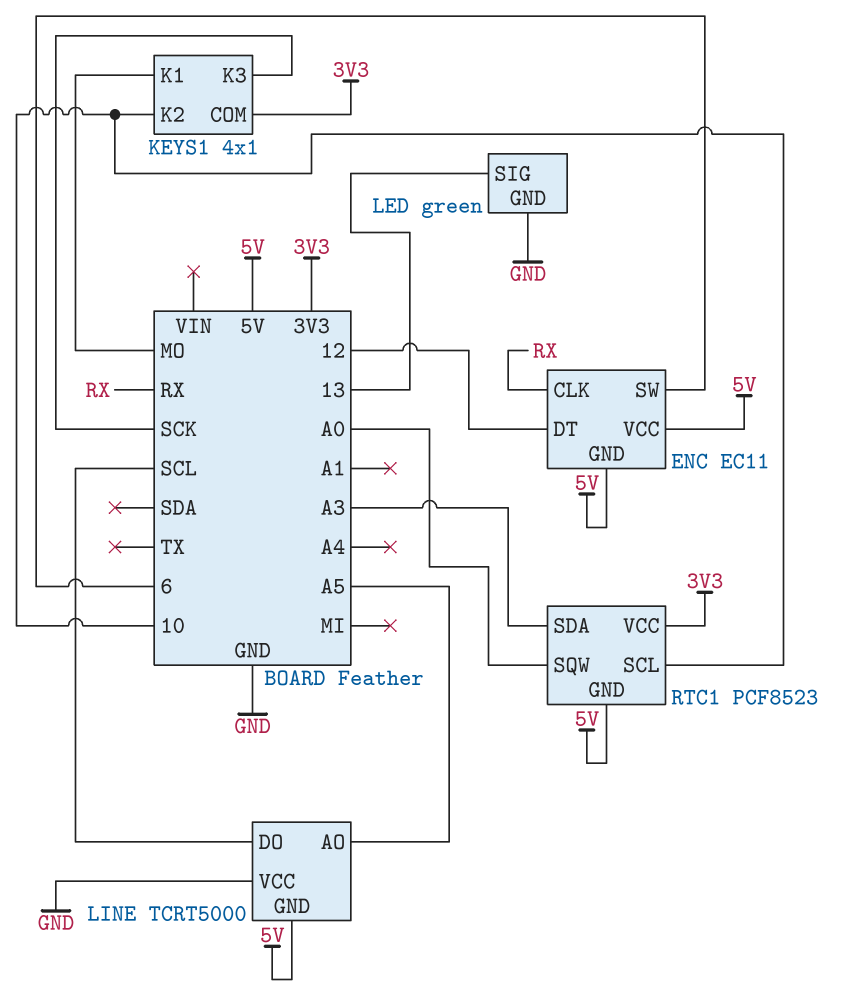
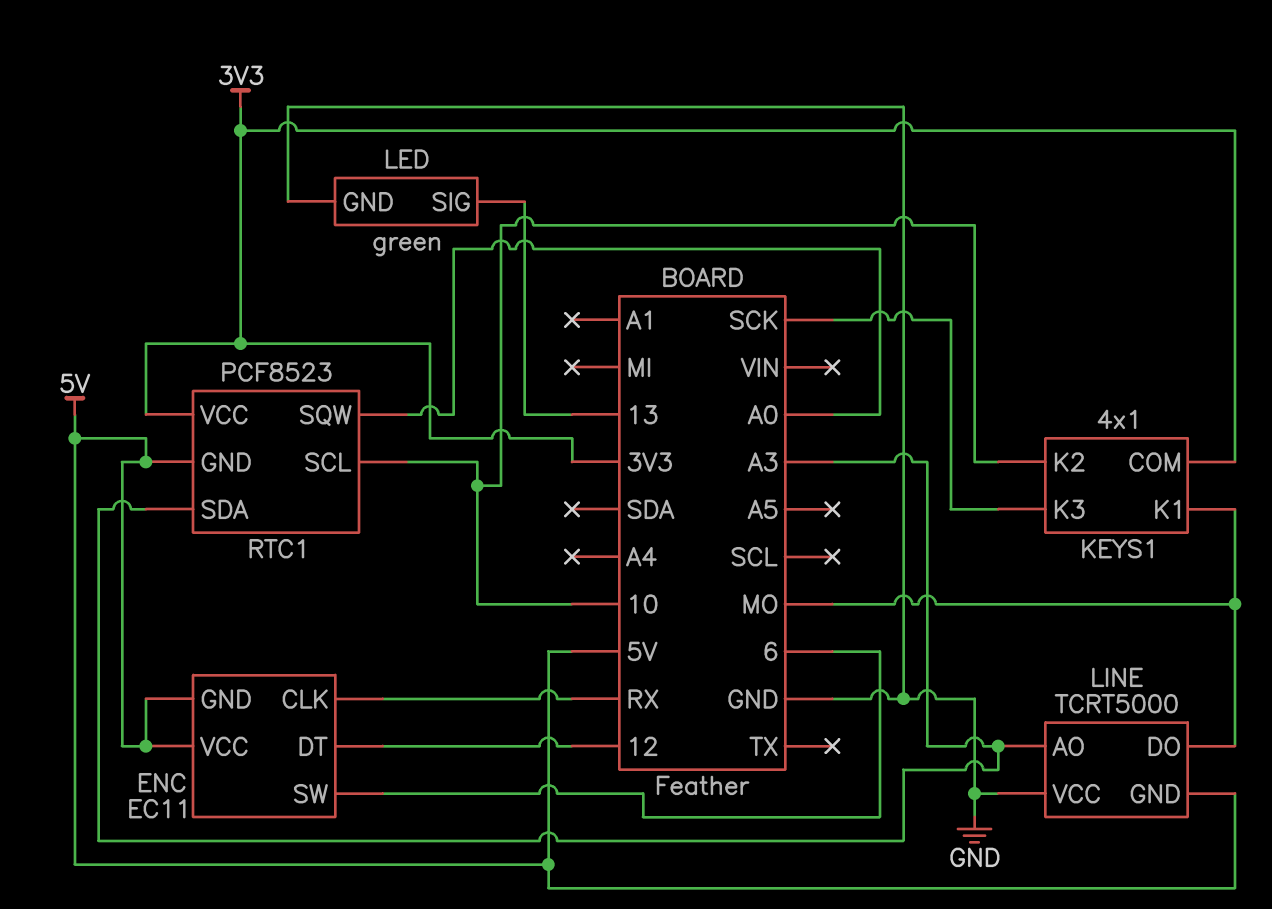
LINE pin AO: A5 -> A3
LINE pin DO: SCL -> MO

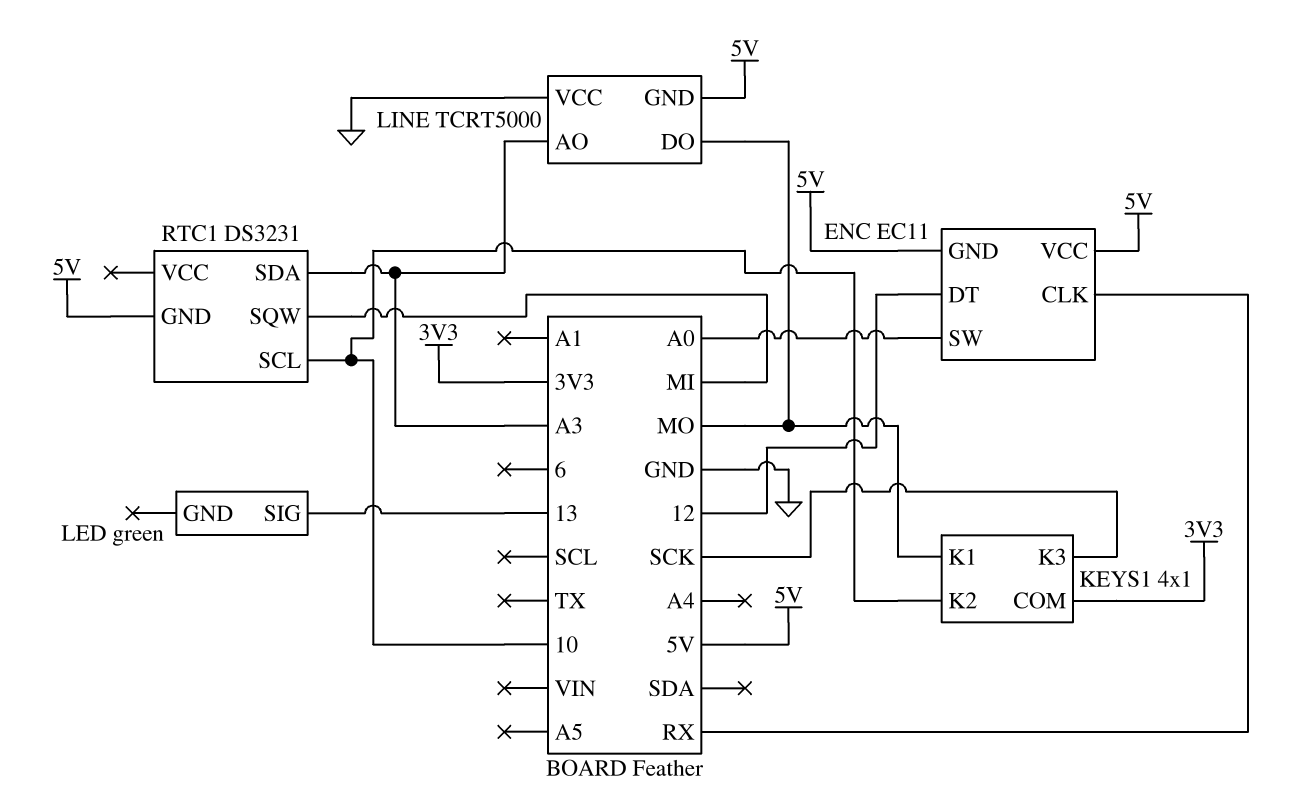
ENC pin SW: 6 -> A0
LED pin GND: GND -> none
RTC1: PCF8523 -> DS3231
RTC1 pin SQW: A0 -> MI
RTC1 pin VCC: 3V3 -> none

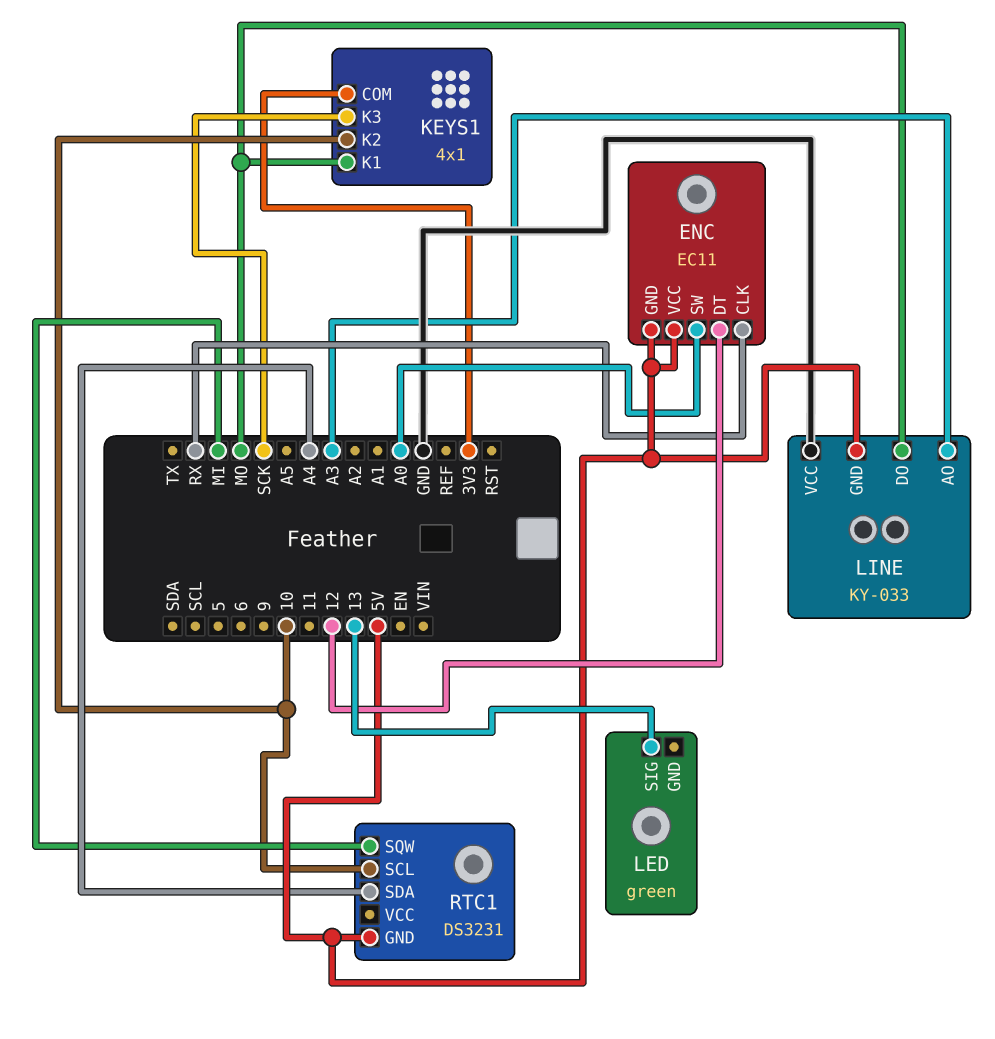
LINE: TCRT5000 -> KY-033
RTC1 pin SDA: A3 -> A4

